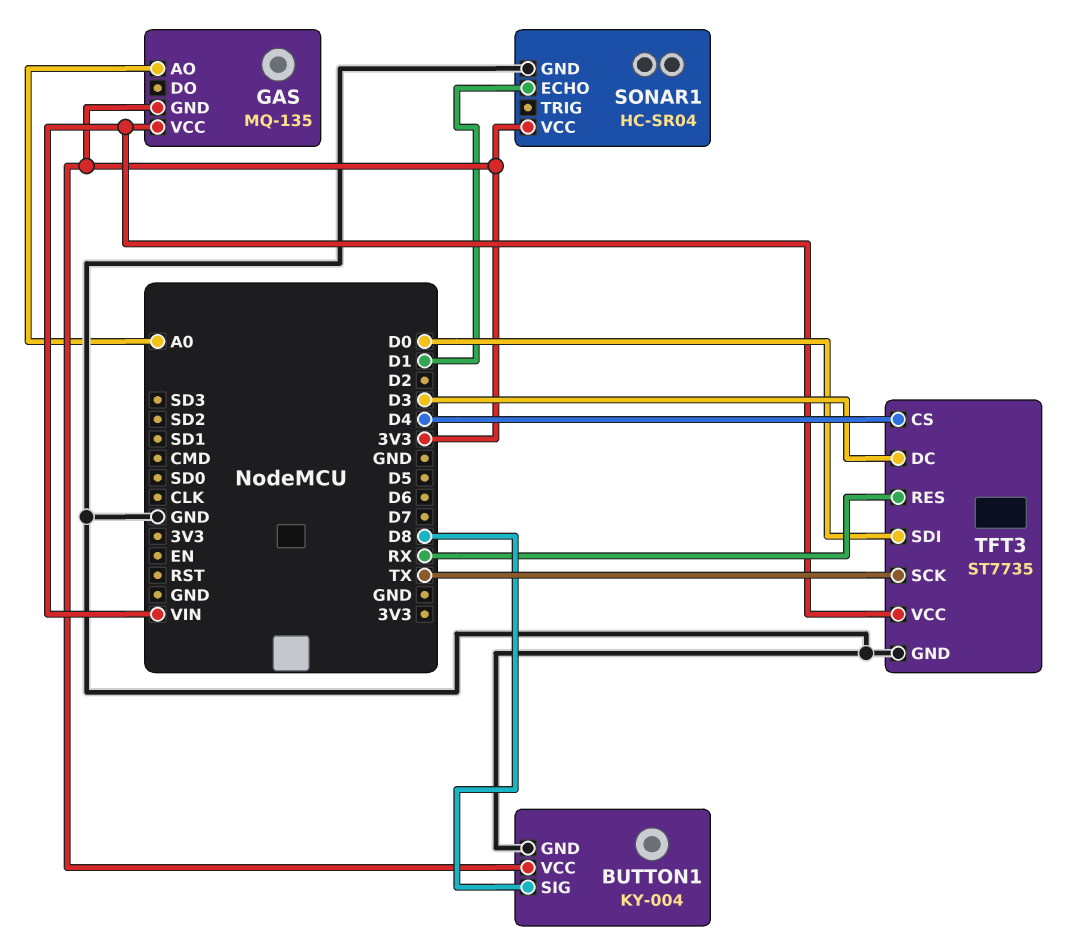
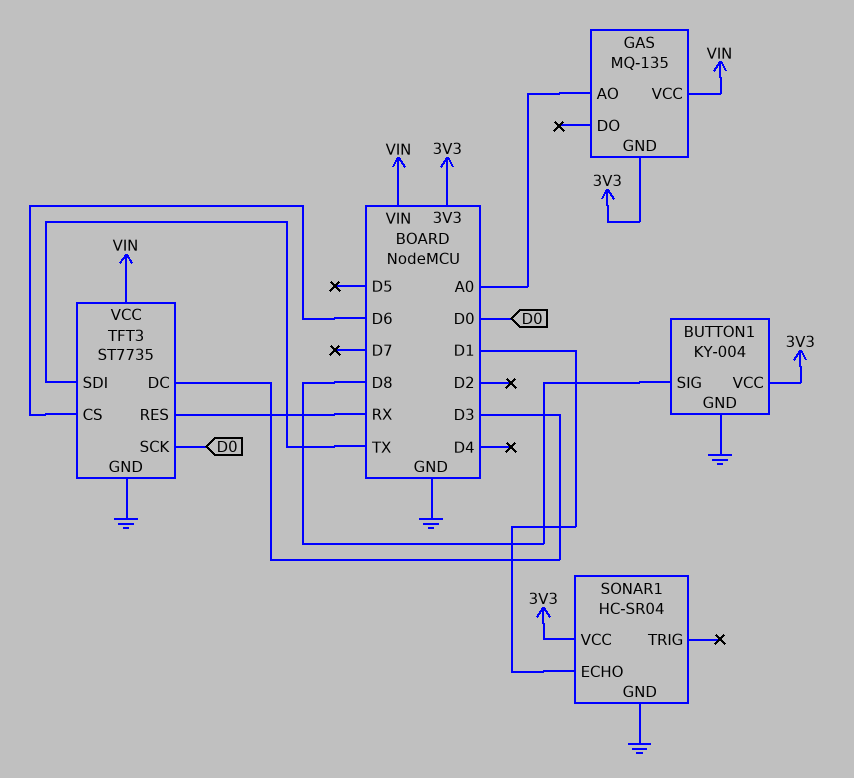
TFT3 pin CS: D4 -> D6
TFT3 pin SCK: TX -> D0
TFT3 pin SDI: D0 -> TX

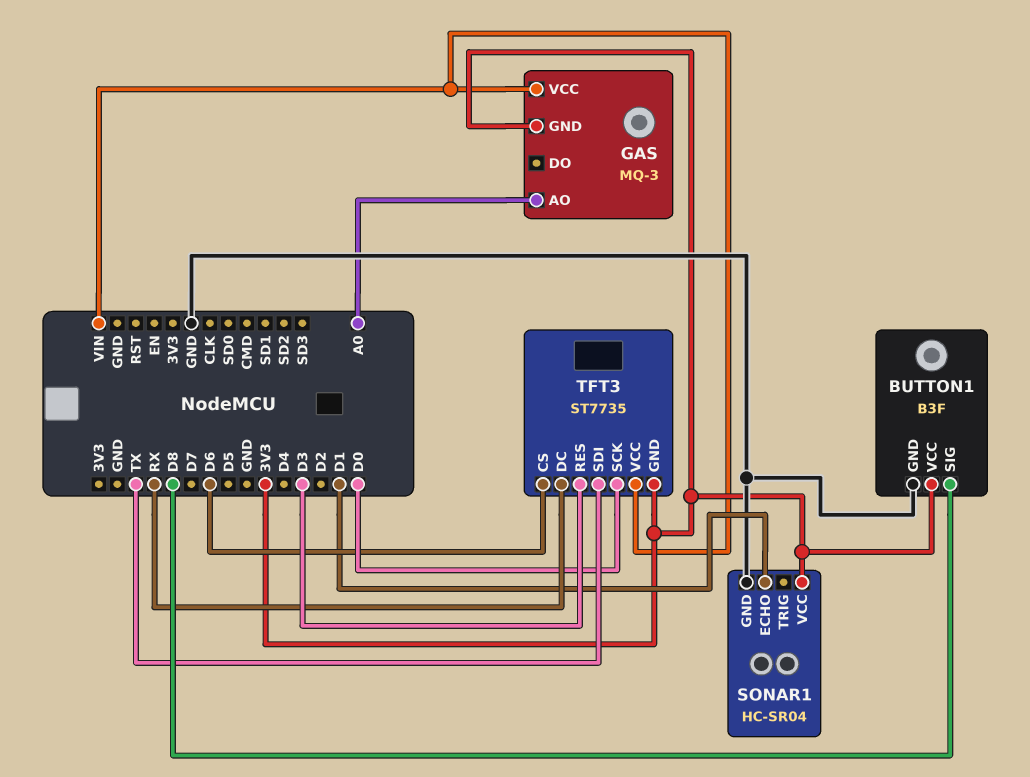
BUTTON1: KY-004 -> B3F
GAS: MQ-135 -> MQ-3
TFT3 pin DC: D3 -> RX
TFT3 pin GND: GND -> 3V3
TFT3 pin RES: RX -> D3

